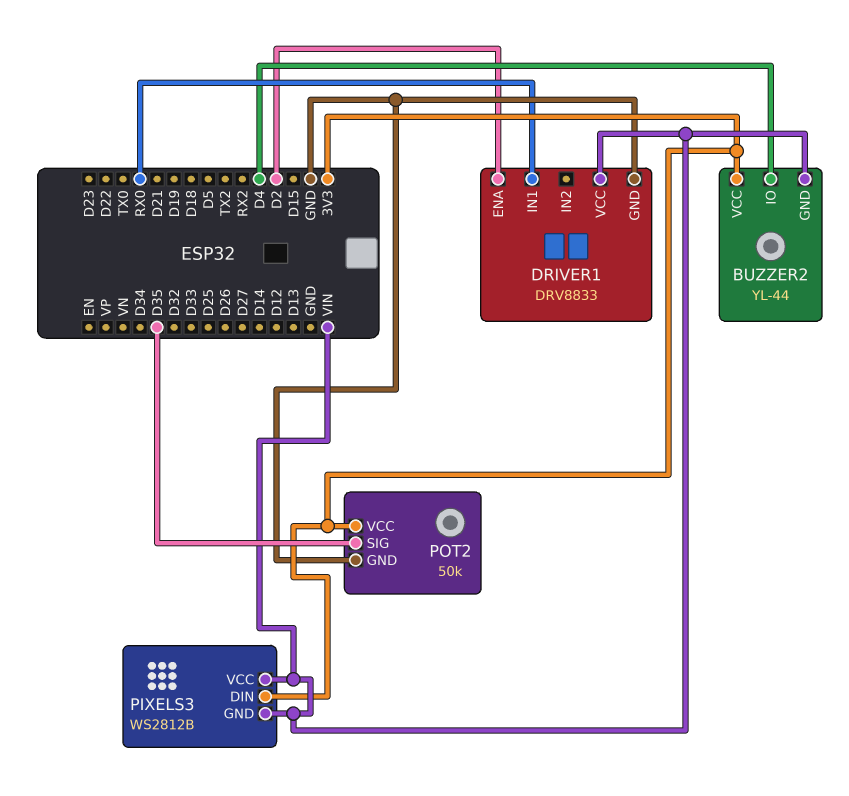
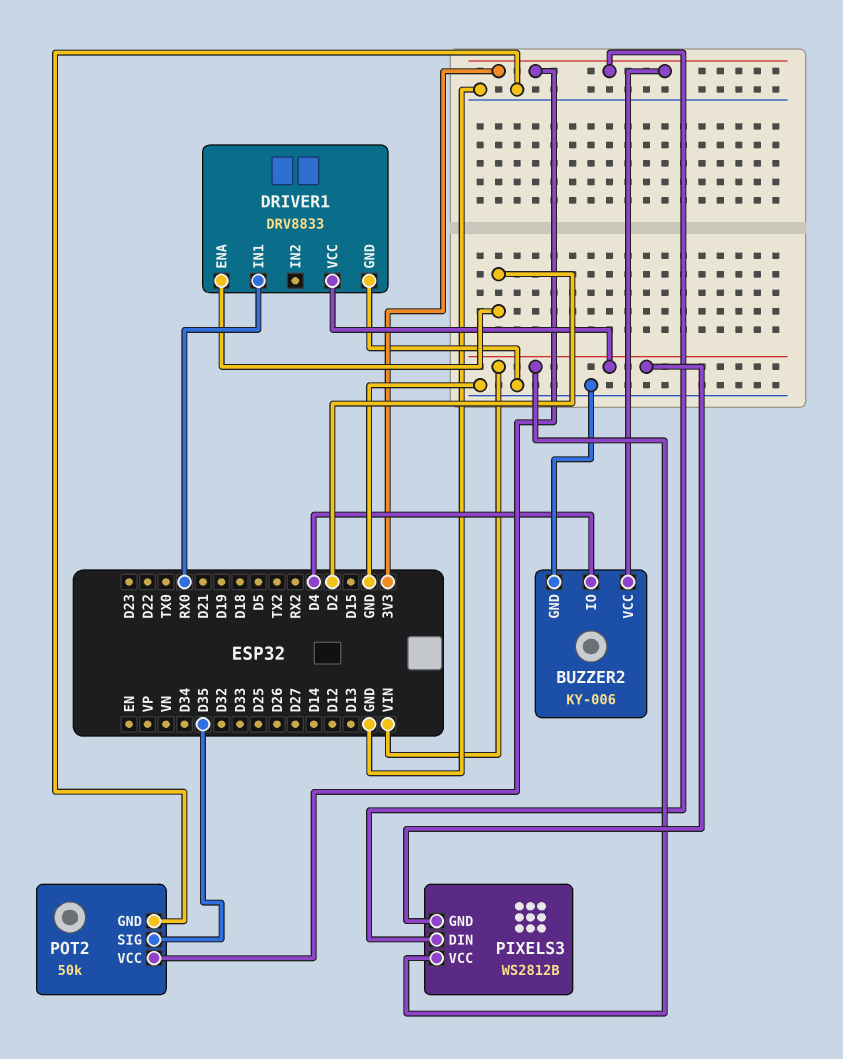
BUZZER2: YL-44 -> KY-006
BUZZER2 pin GND: VIN -> GND

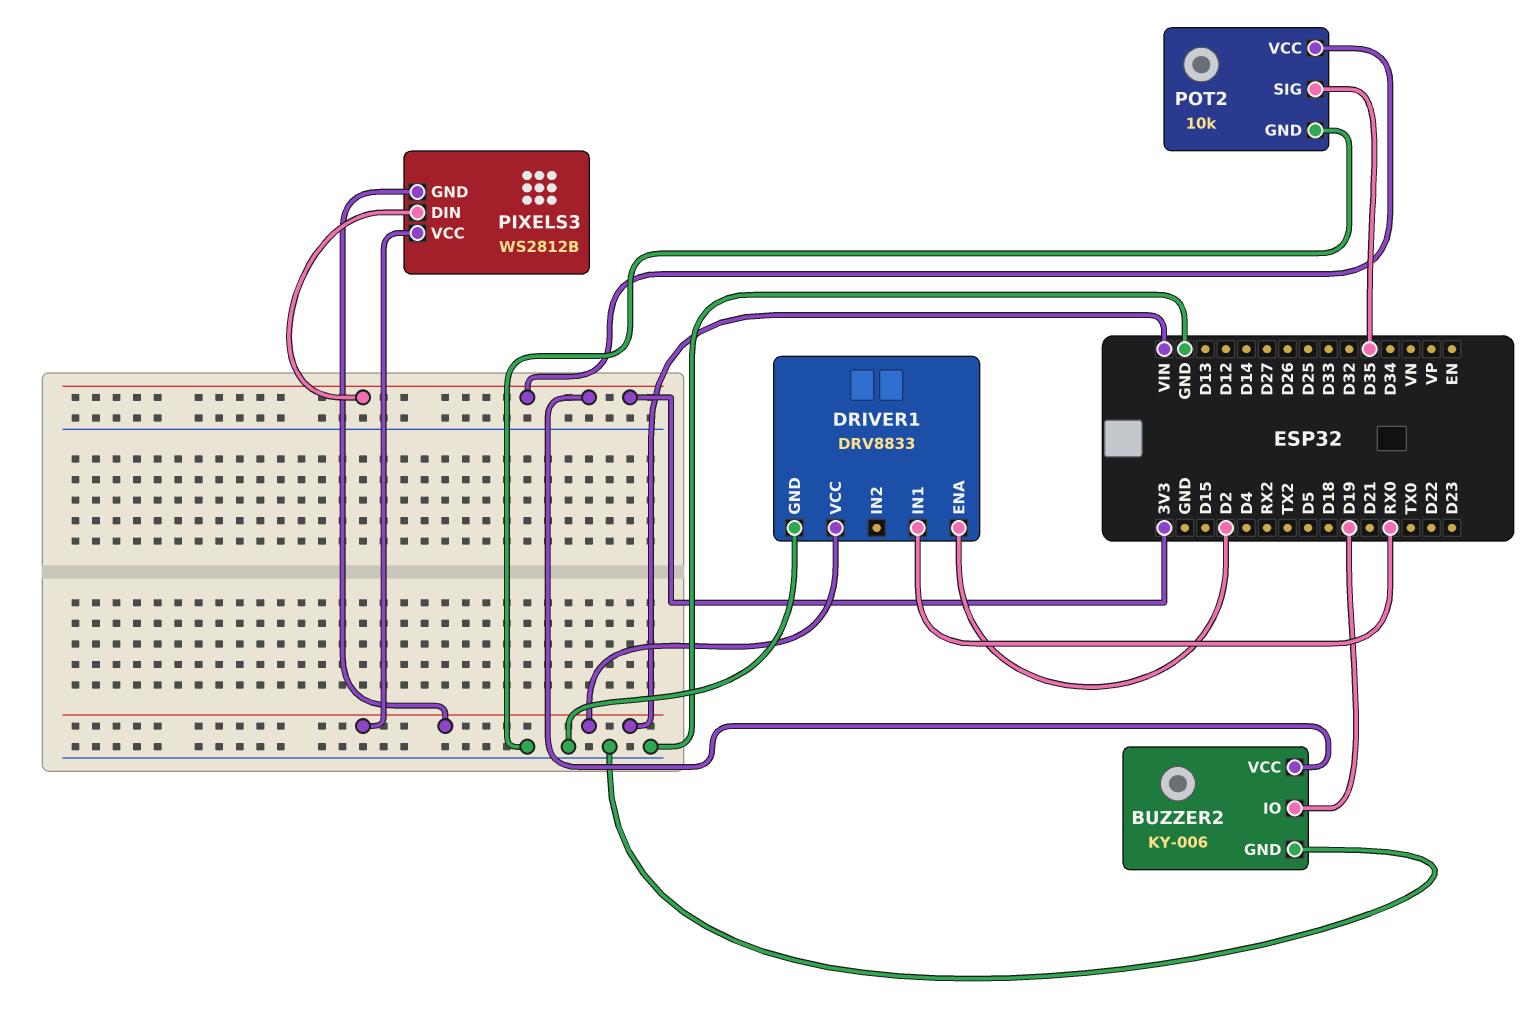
BUZZER2 pin IO: D4 -> D19
POT2: 50k -> 10k

